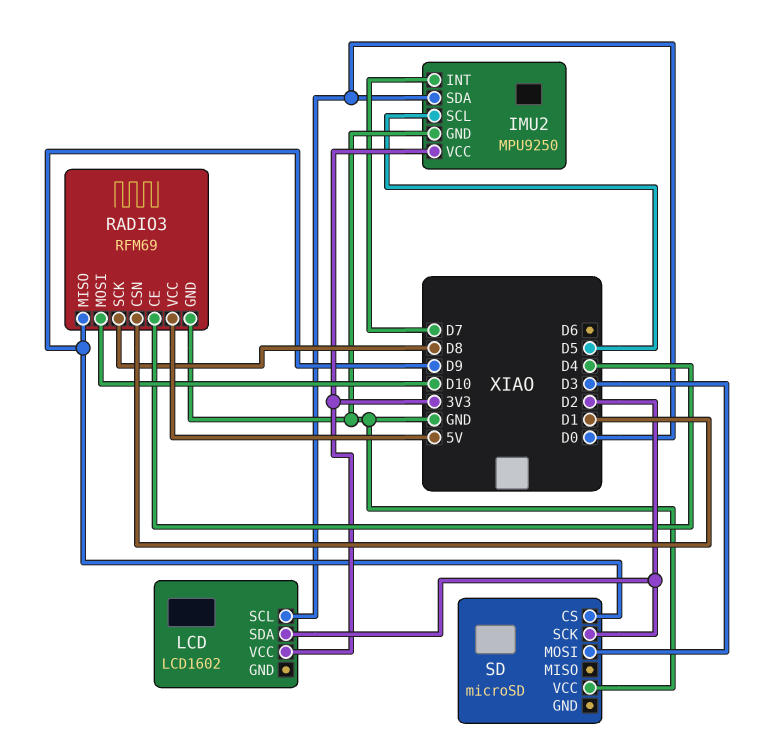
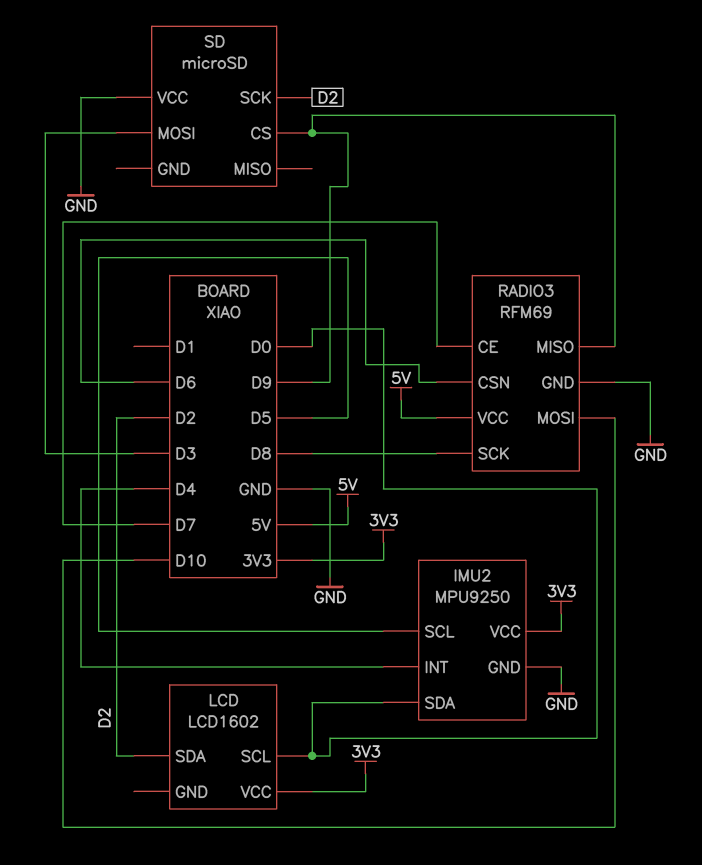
IMU2 pin INT: D7 -> D4
RADIO3 pin CE: D4 -> D7
RADIO3 pin CSN: D1 -> D6

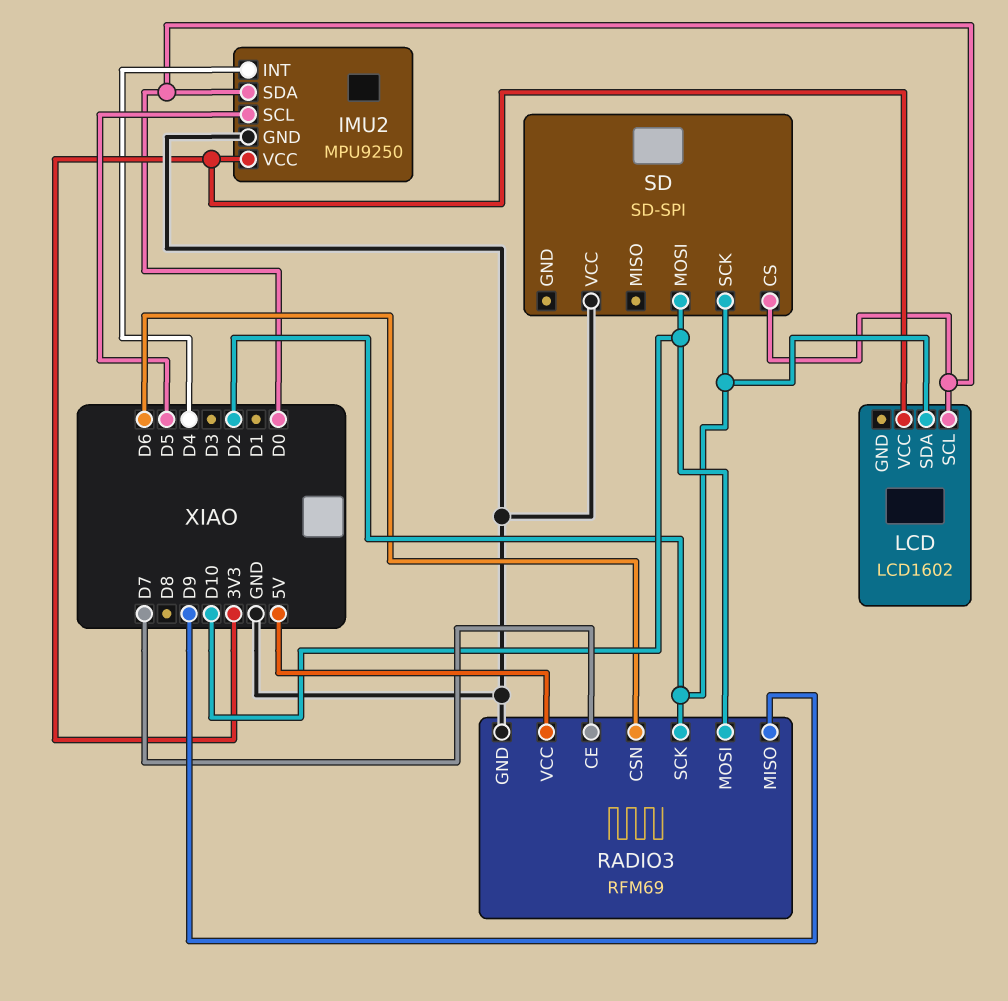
RADIO3 pin SCK: D8 -> D2
SD: microSD -> SD-SPI
SD pin CS: D9 -> D0
SD pin MOSI: D3 -> D10

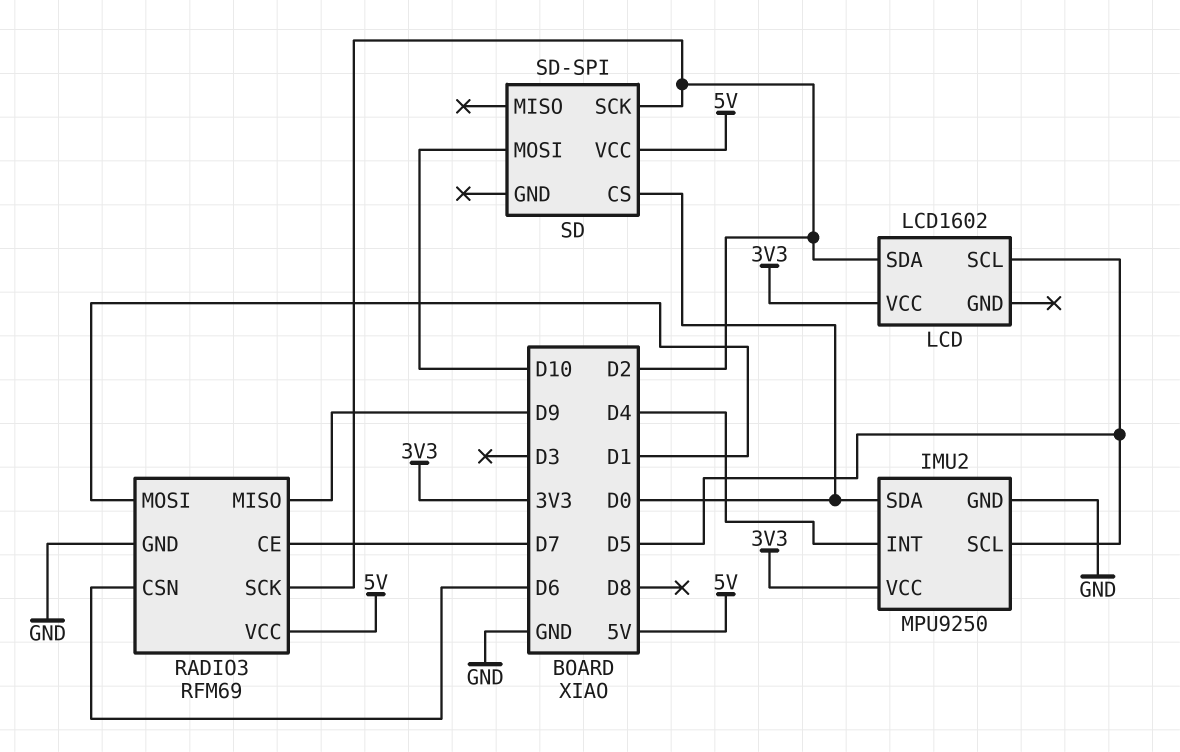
LCD pin SCL: D0 -> D5
RADIO3 pin MOSI: D10 -> D1
SD pin VCC: GND -> 5V

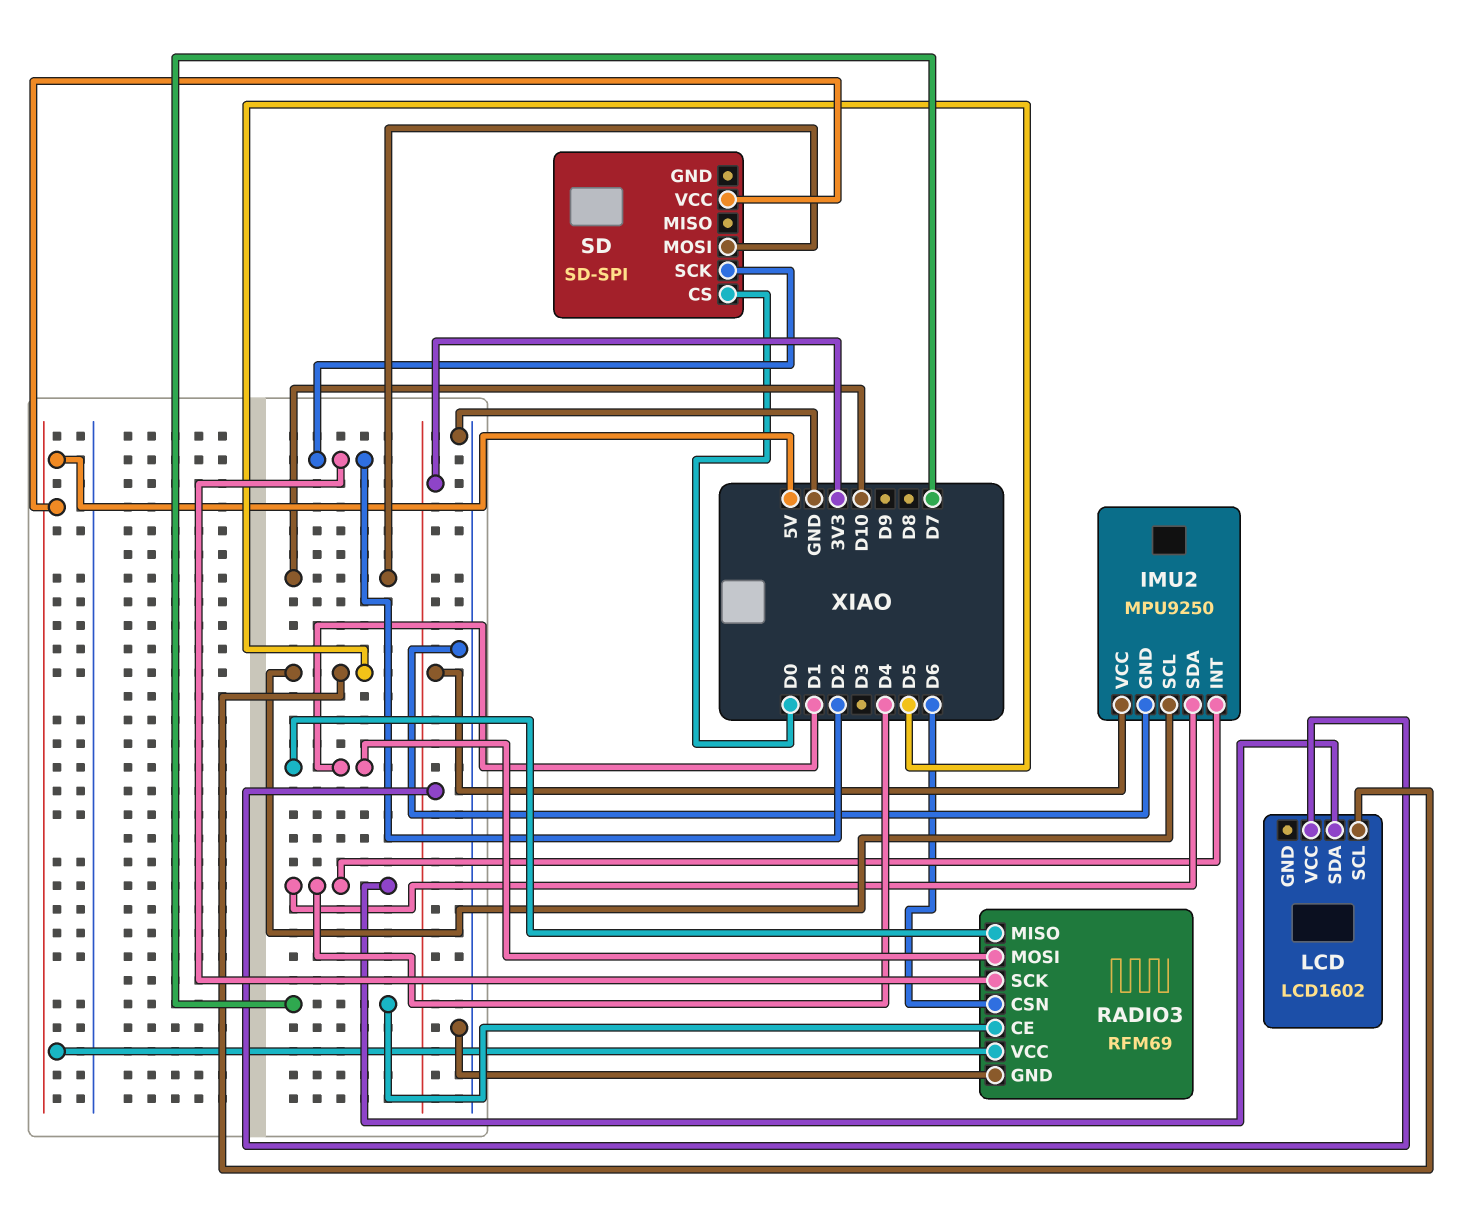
IMU2 pin SDA: D0 -> D4
LCD pin SDA: D2 -> D4
RADIO3 pin MISO: D9 -> D1

